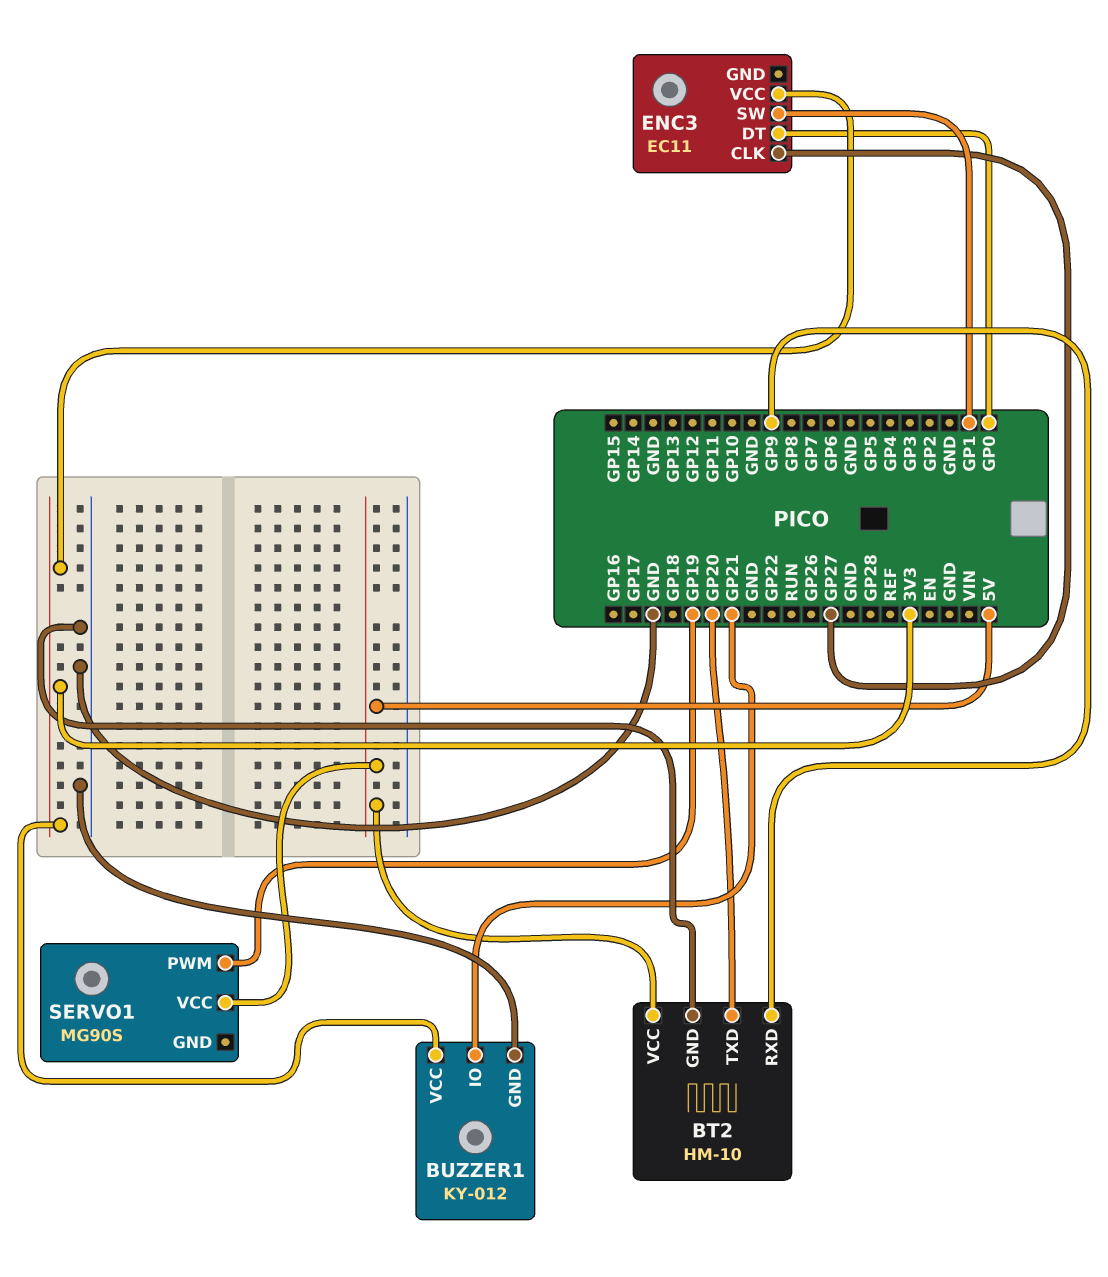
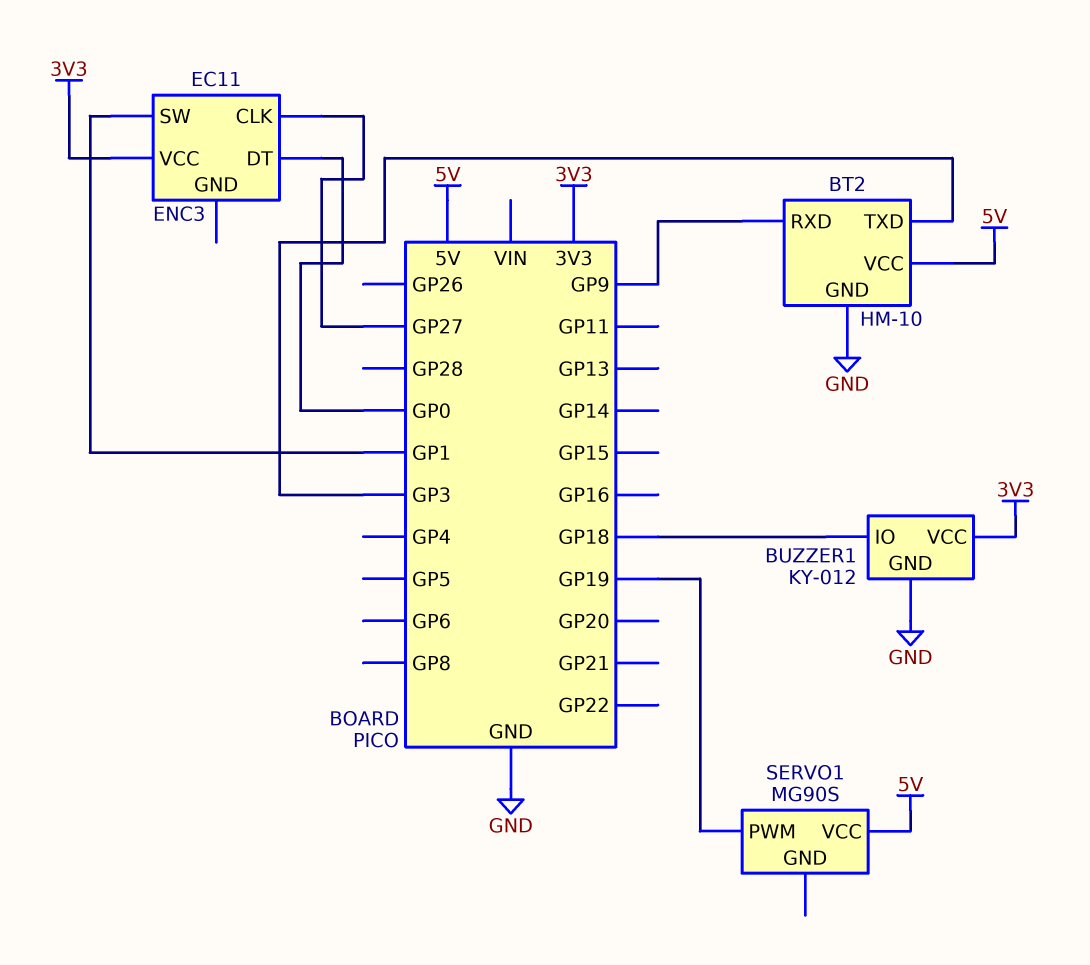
BT2 pin TXD: GP20 -> GP3
BUZZER1 pin IO: GP21 -> GP18

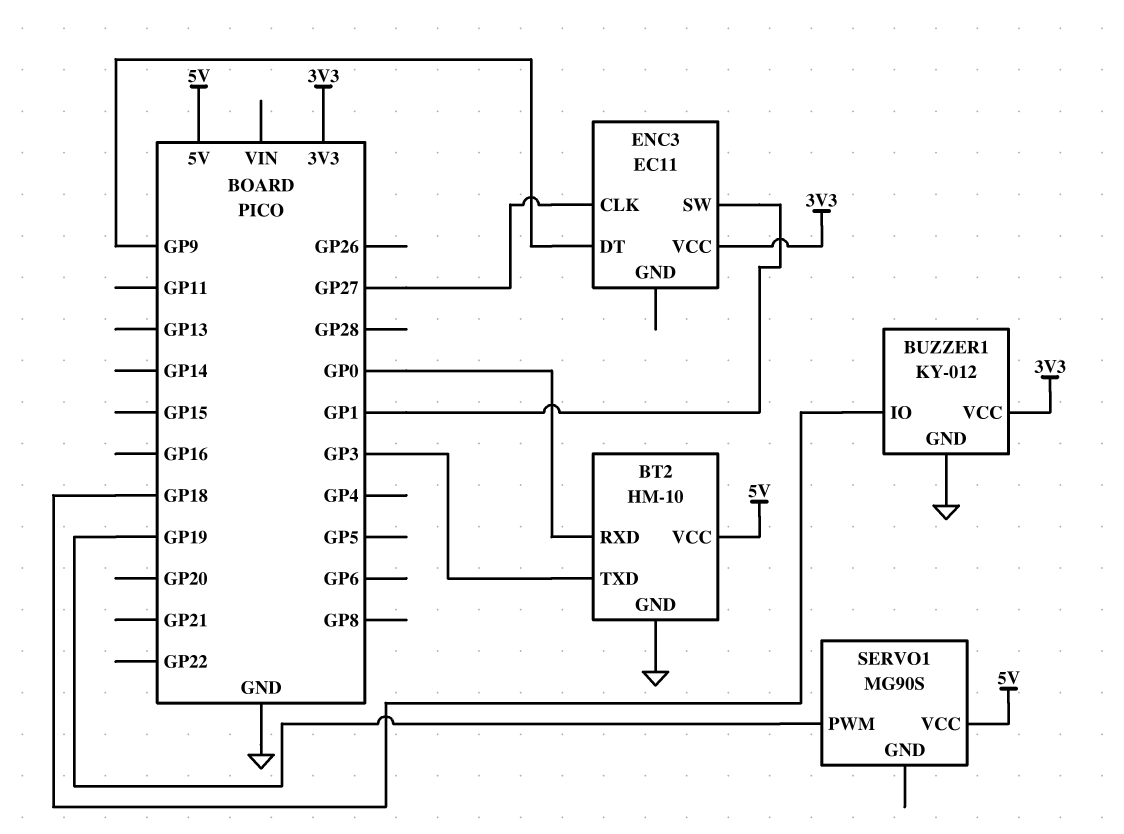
BT2 pin RXD: GP9 -> GP0
ENC3 pin DT: GP0 -> GP9

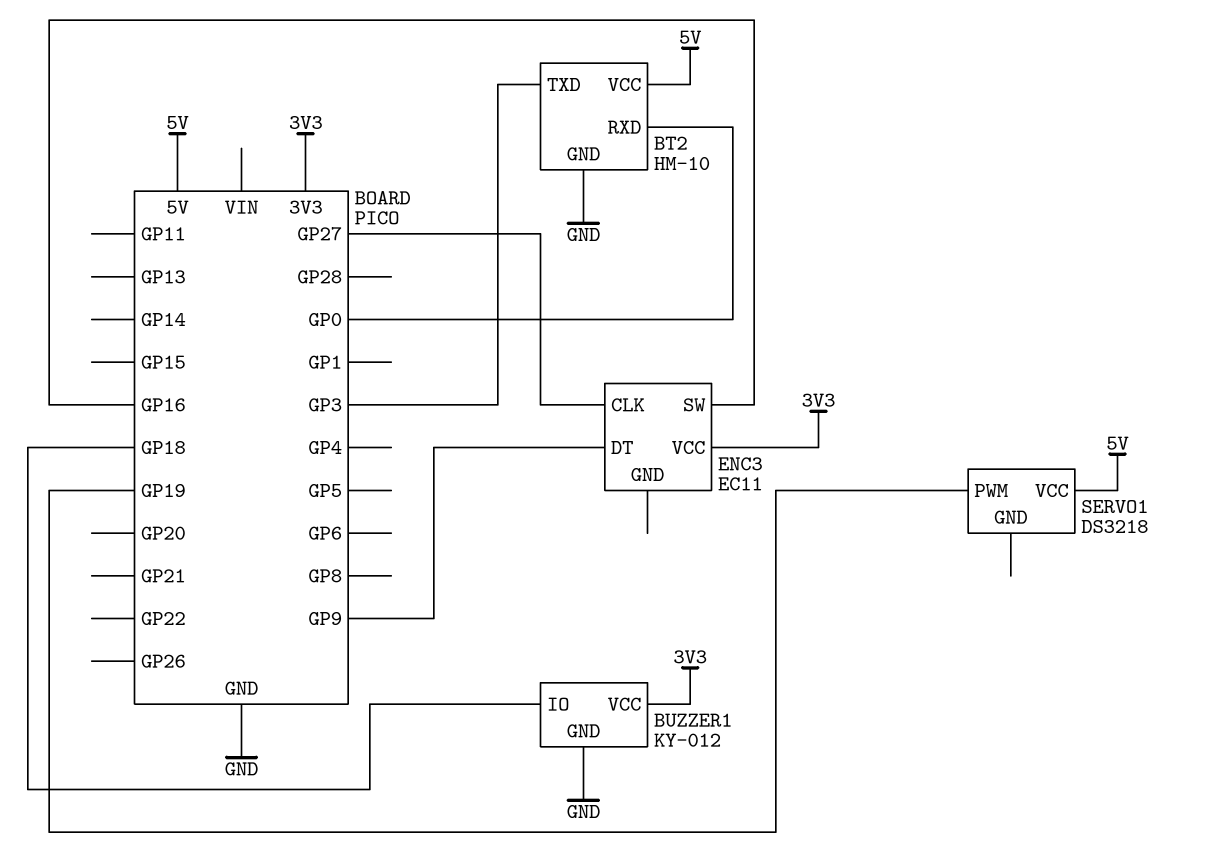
ENC3 pin SW: GP1 -> GP16
SERVO1: MG90S -> DS3218

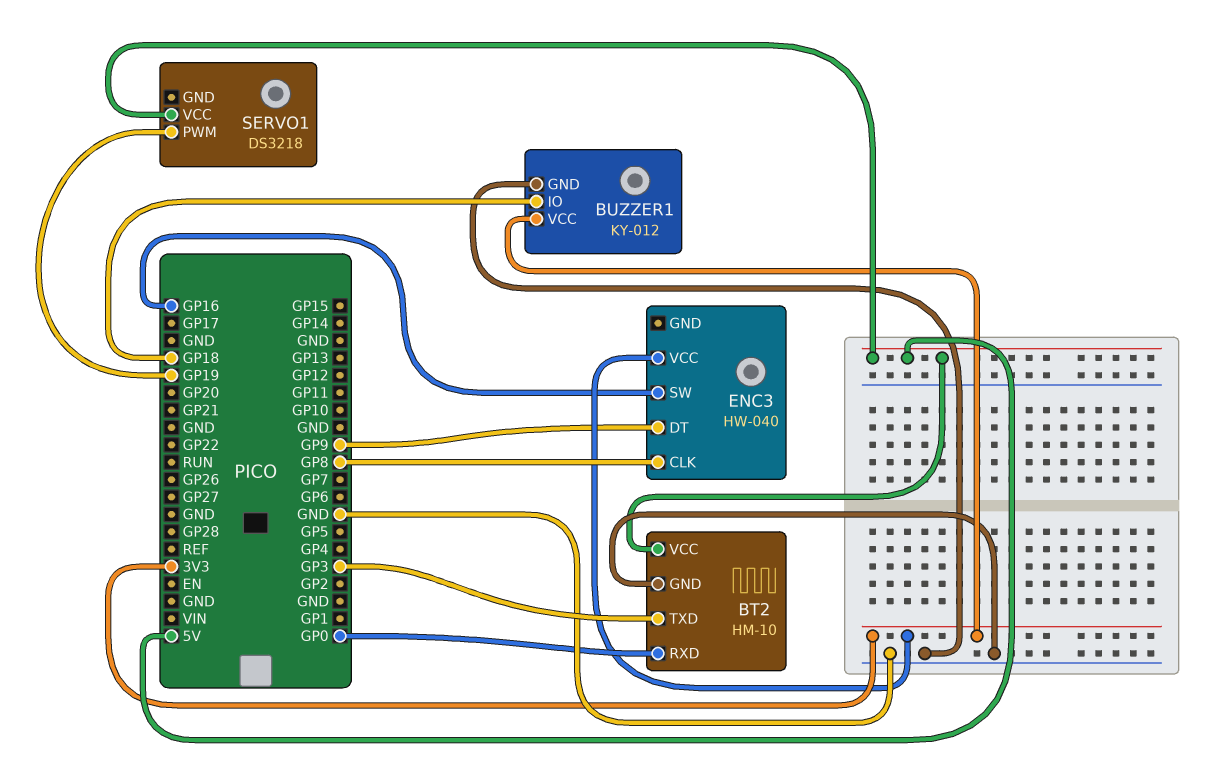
ENC3: EC11 -> HW-040
ENC3 pin CLK: GP27 -> GP8

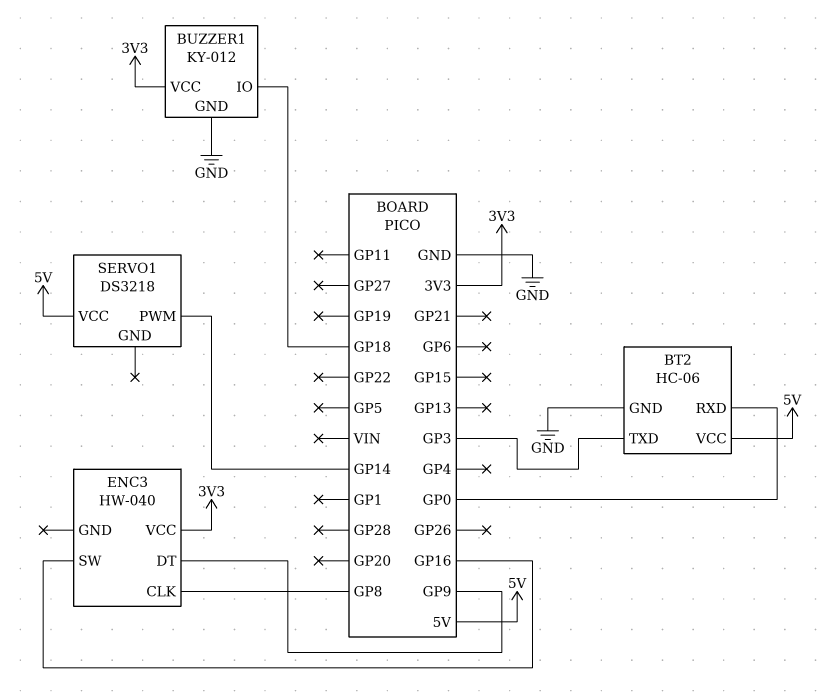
BT2: HM-10 -> HC-06
SERVO1 pin PWM: GP19 -> GP14

